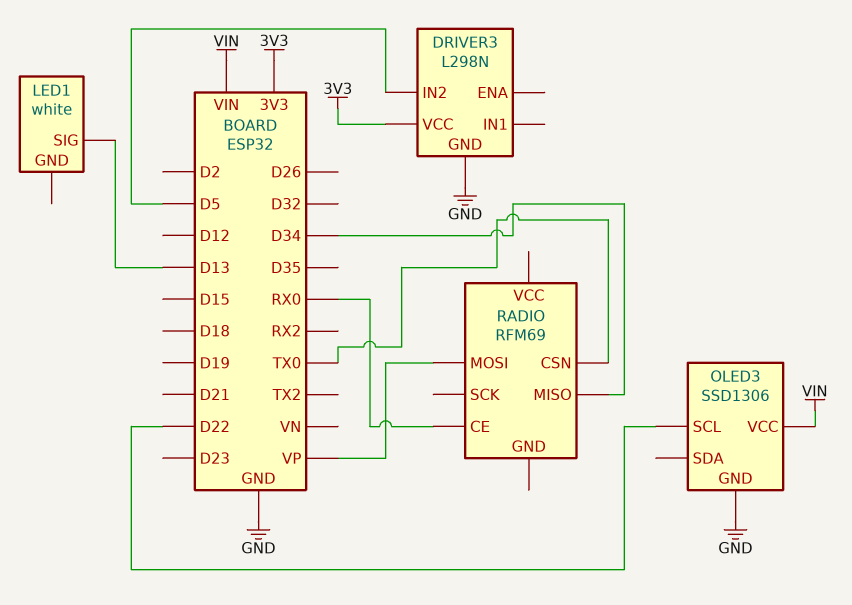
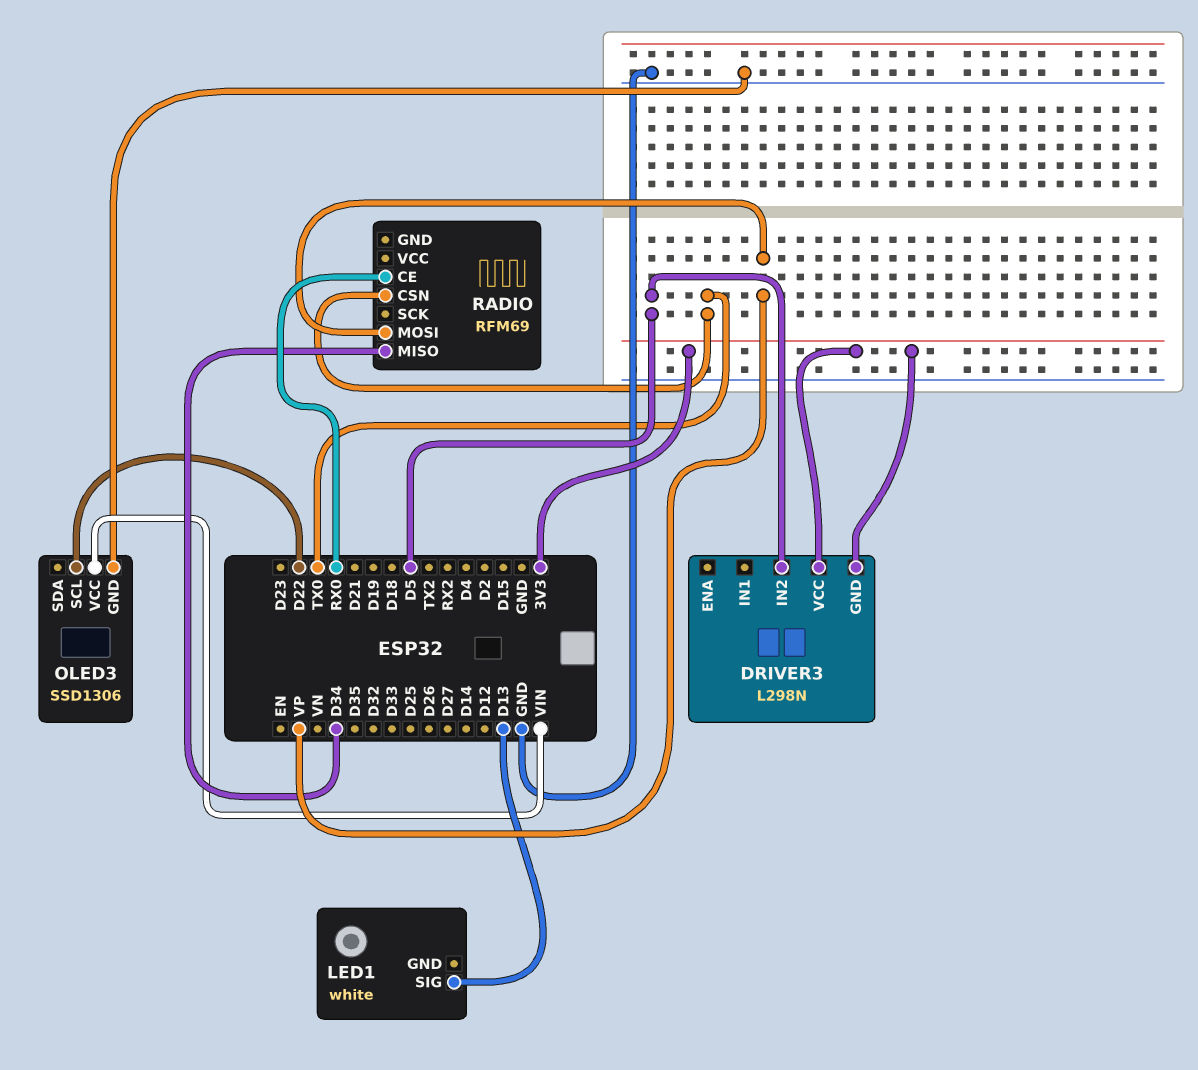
DRIVER3 pin GND: GND -> 3V3

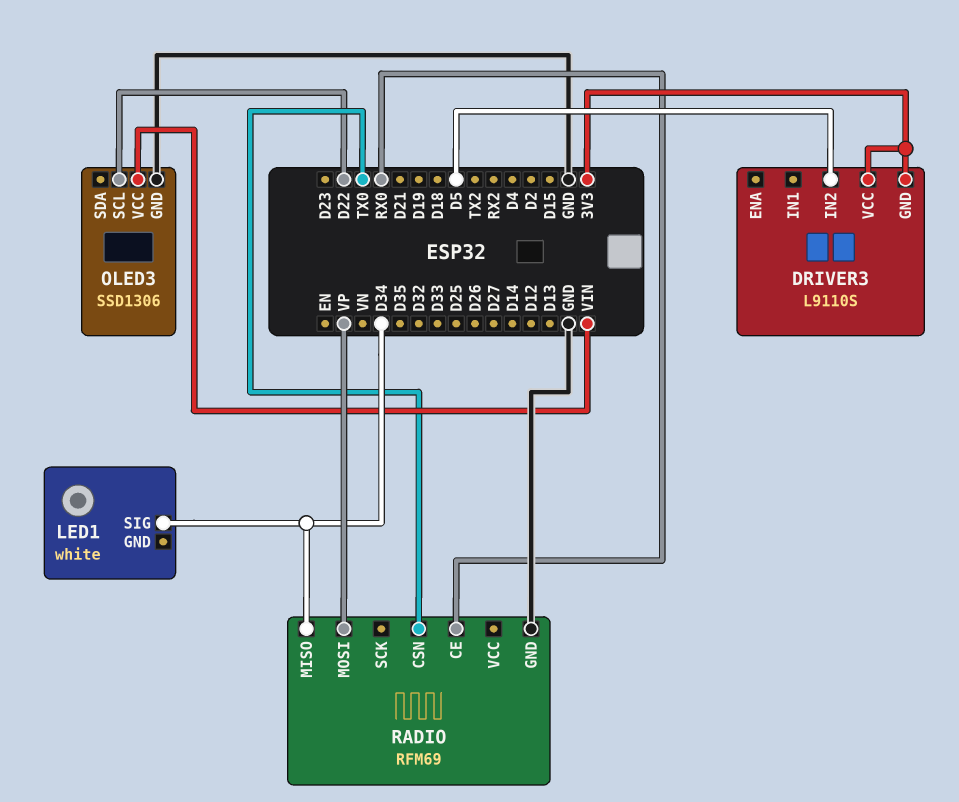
DRIVER3: L298N -> L9110S
LED1 pin SIG: D13 -> D34
RADIO pin GND: none -> GND

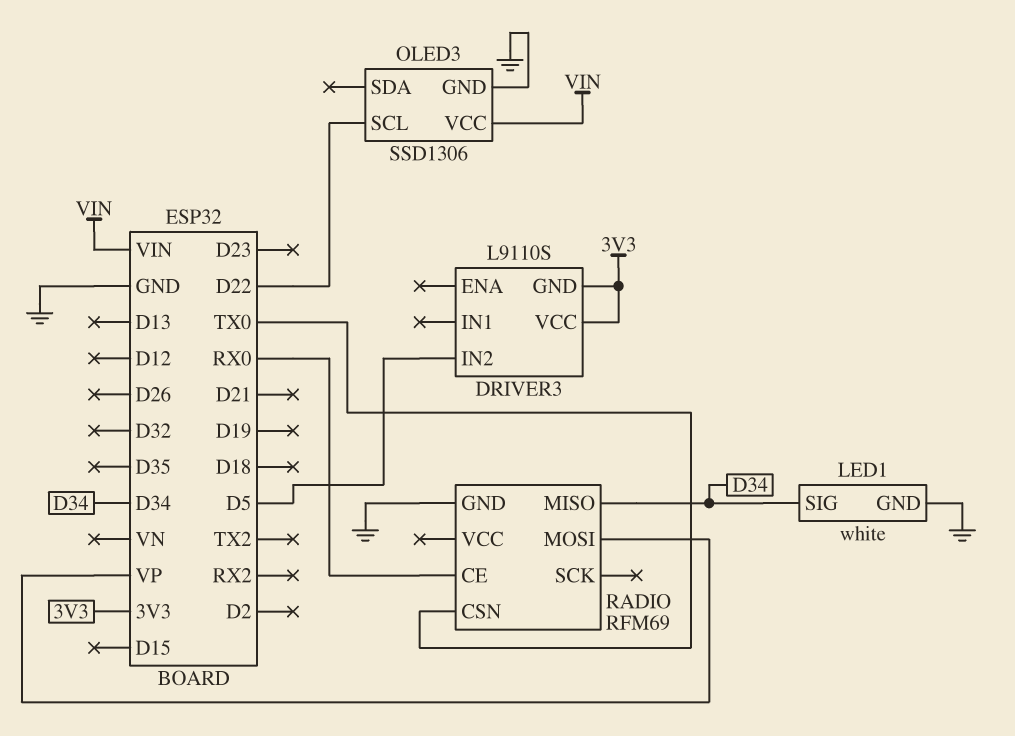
LED1 pin GND: none -> GND

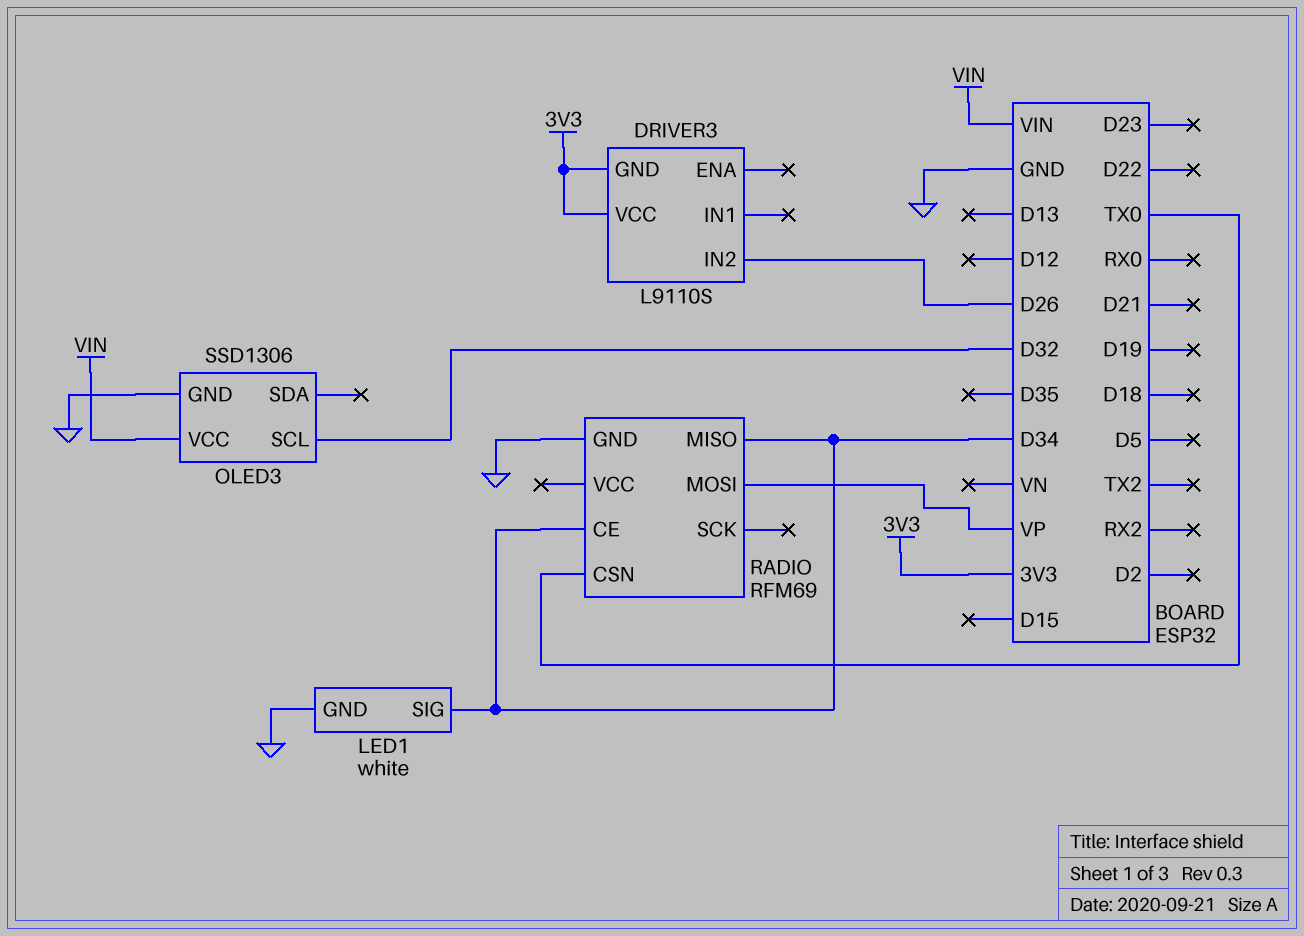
DRIVER3 pin IN2: D5 -> D26
OLED3 pin SCL: D22 -> D32
RADIO pin CE: RX0 -> D34

